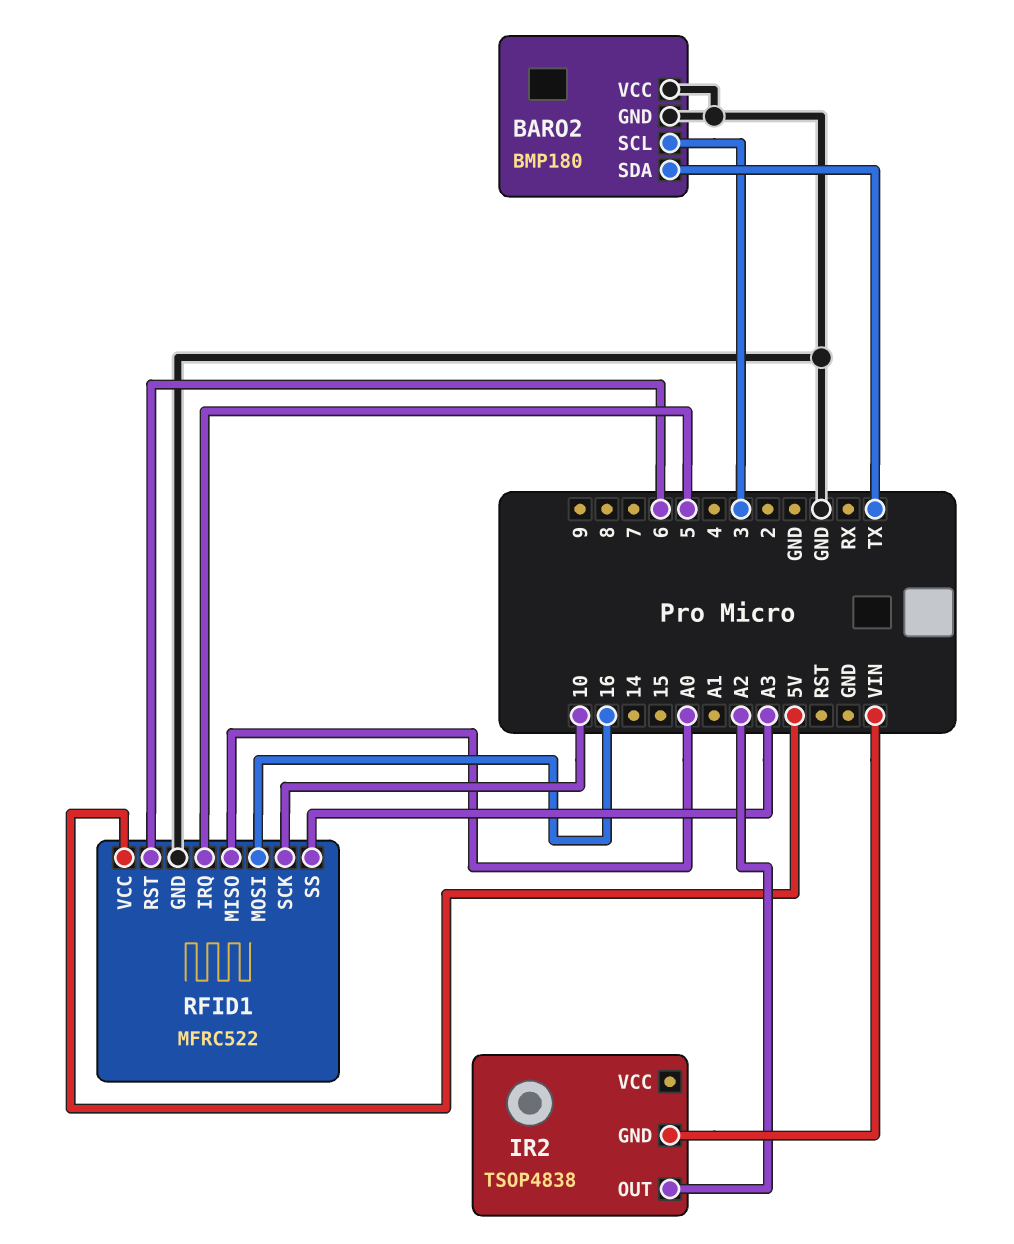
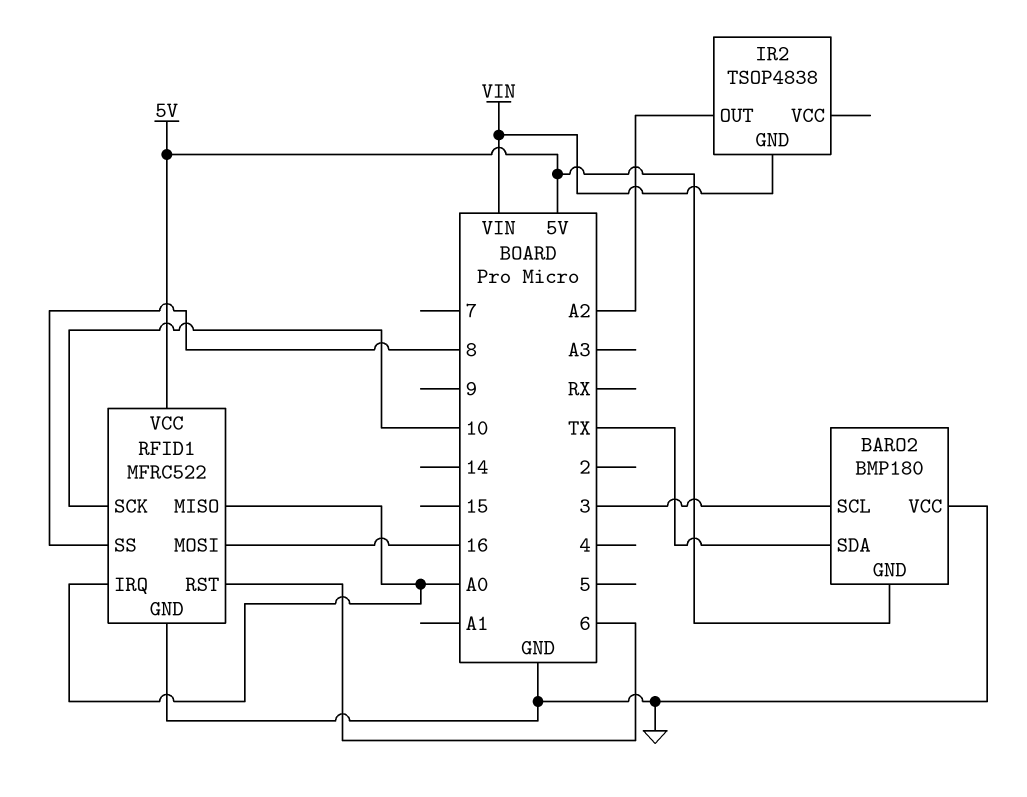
BARO2 pin GND: GND -> 5V
RFID1 pin IRQ: 5 -> A0
RFID1 pin SS: A3 -> 8

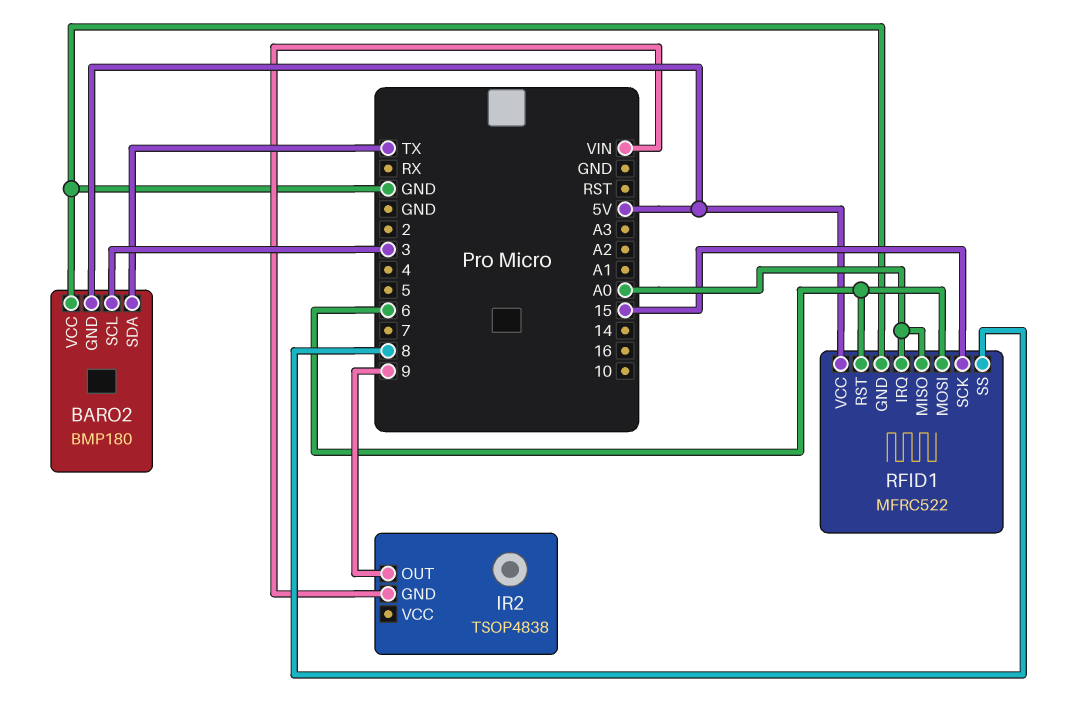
IR2 pin OUT: A2 -> 9
RFID1 pin MOSI: 16 -> 6
RFID1 pin SCK: 10 -> 15

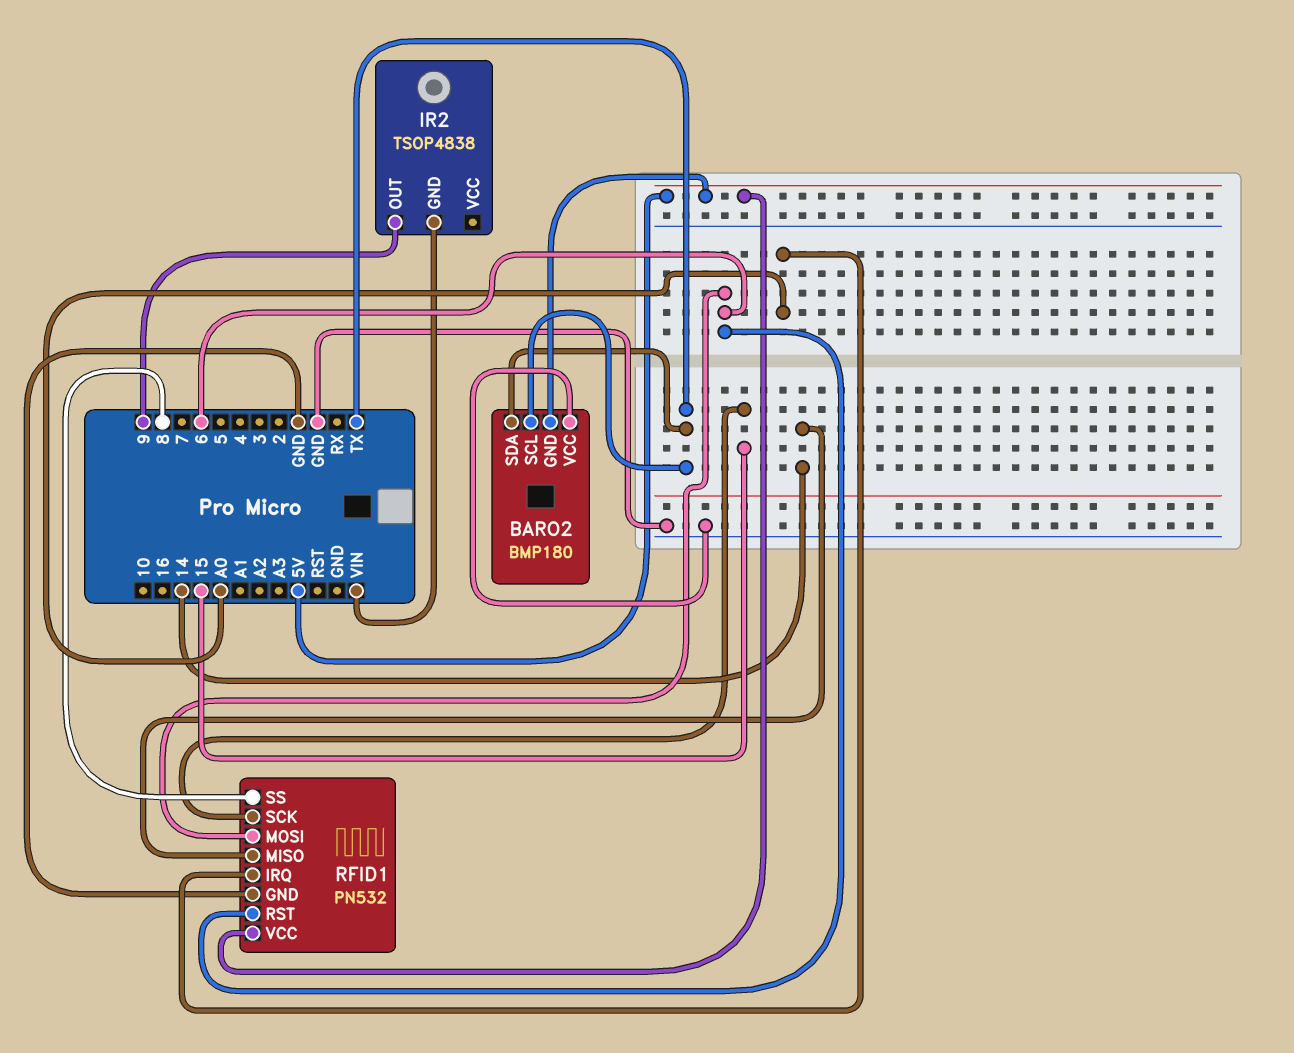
BARO2 pin SCL: 3 -> TX
RFID1: MFRC522 -> PN532
RFID1 pin MISO: A0 -> 14

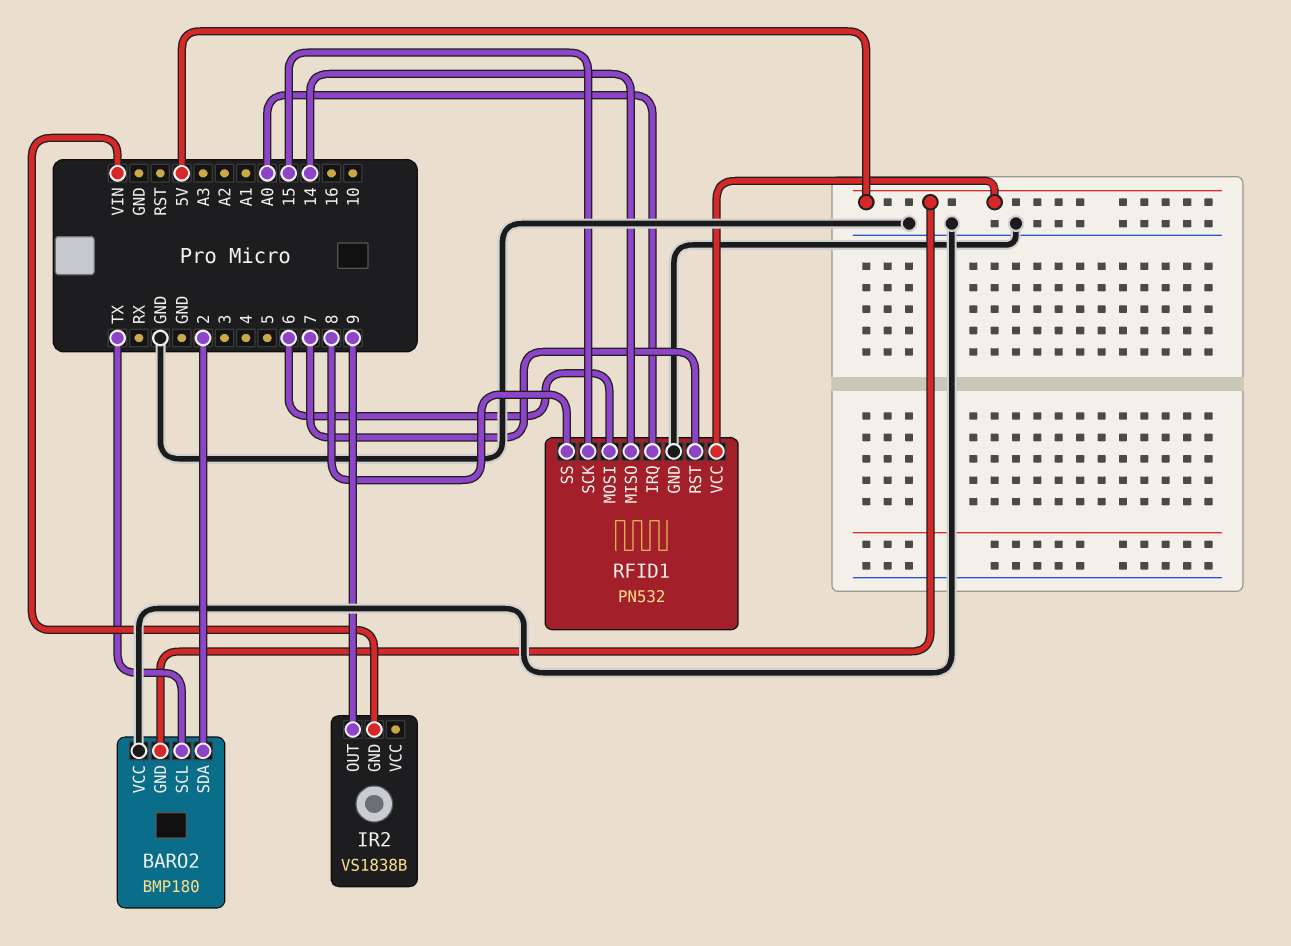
BARO2 pin SDA: TX -> 2
IR2: TSOP4838 -> VS1838B
RFID1 pin RST: 6 -> 7

